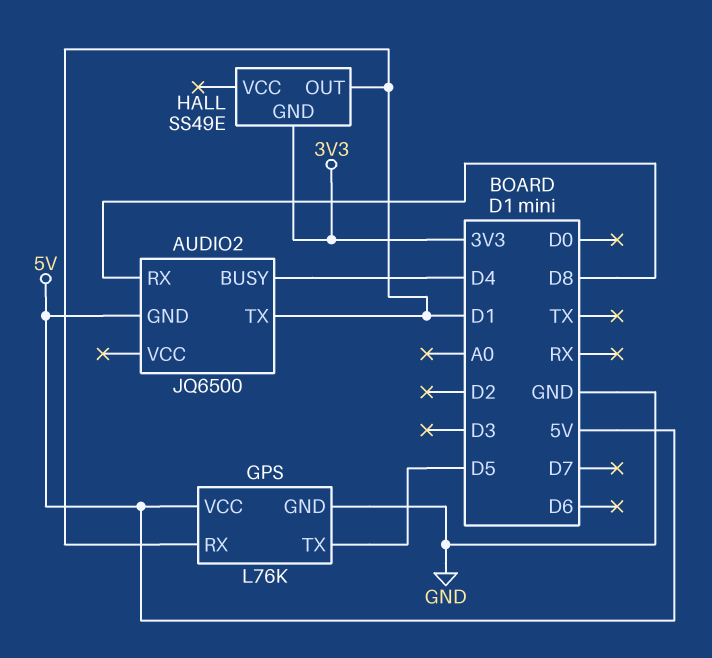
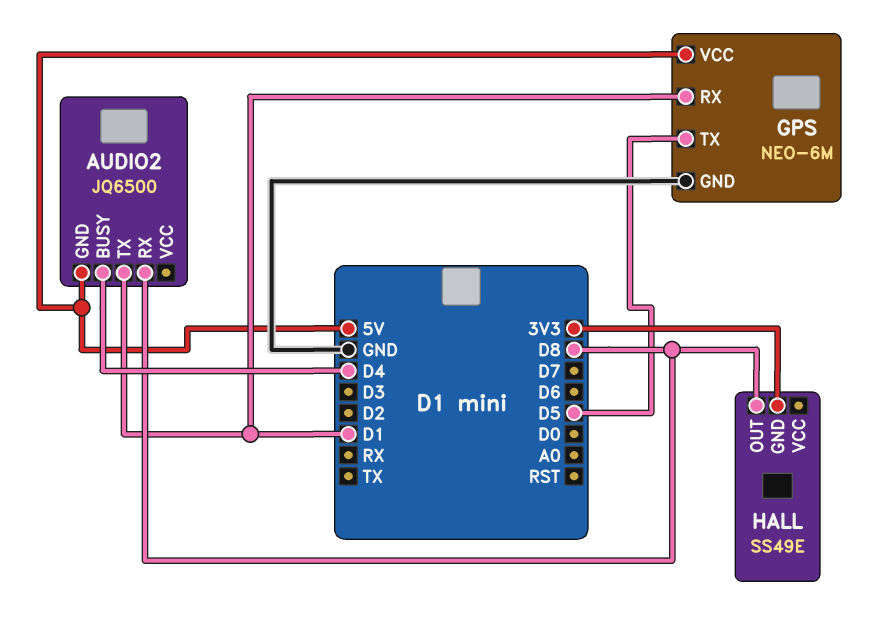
GPS: L76K -> NEO-6M
HALL pin OUT: D1 -> D8

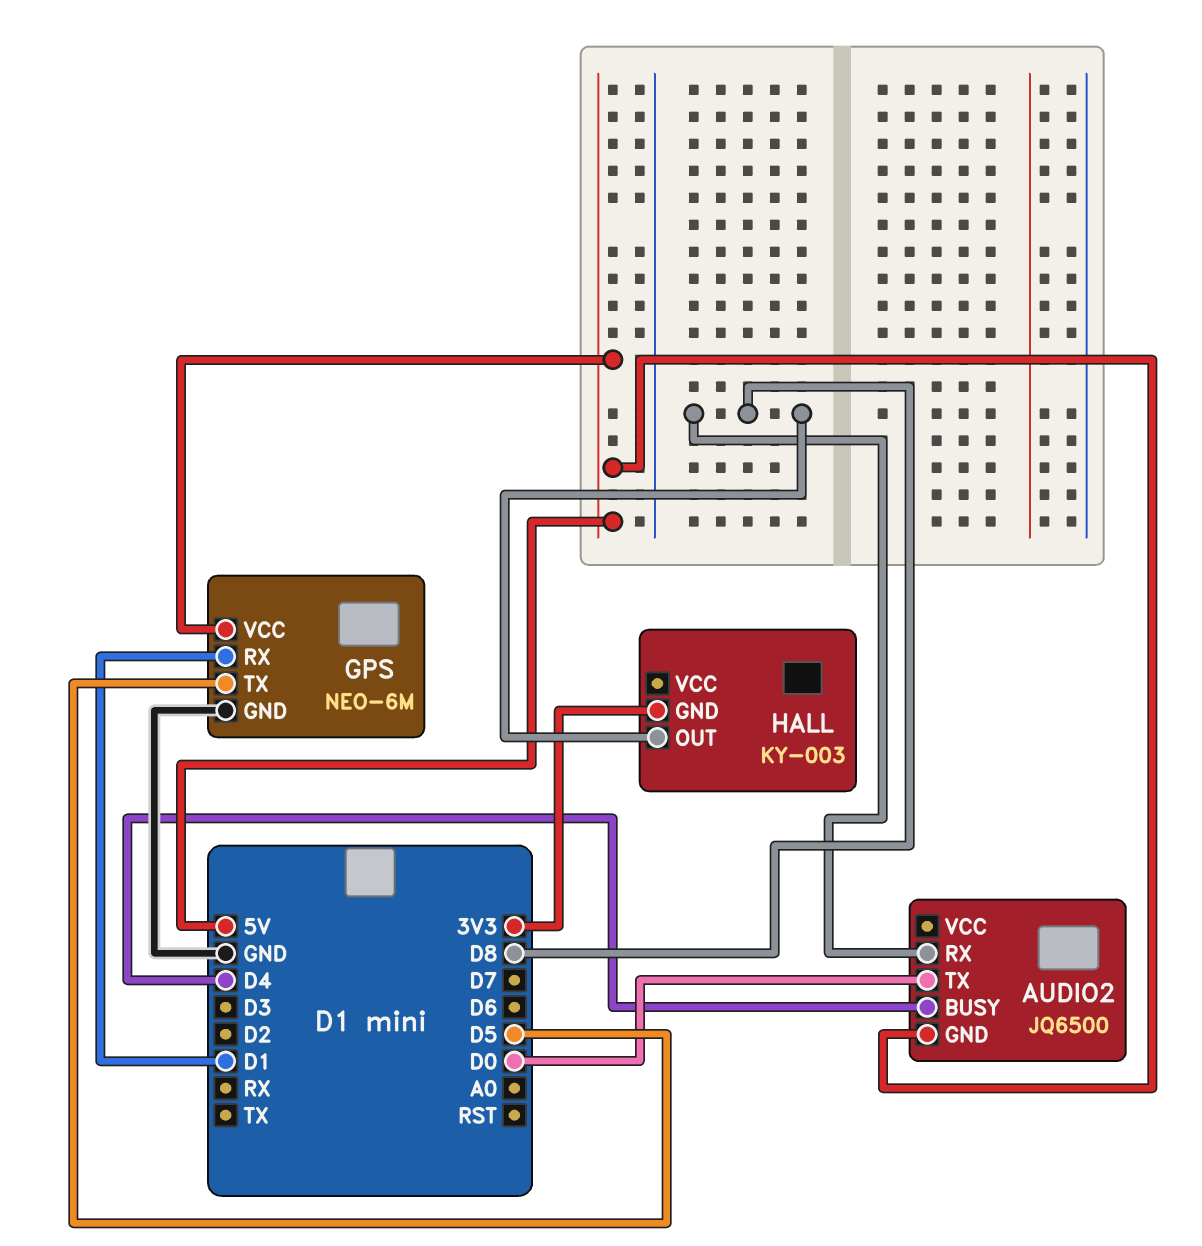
AUDIO2 pin TX: D1 -> D0
HALL: SS49E -> KY-003

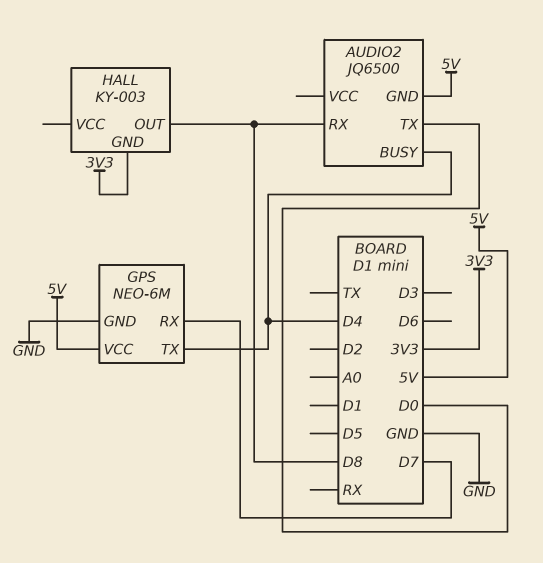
GPS pin RX: D1 -> D7
GPS pin TX: D5 -> D4

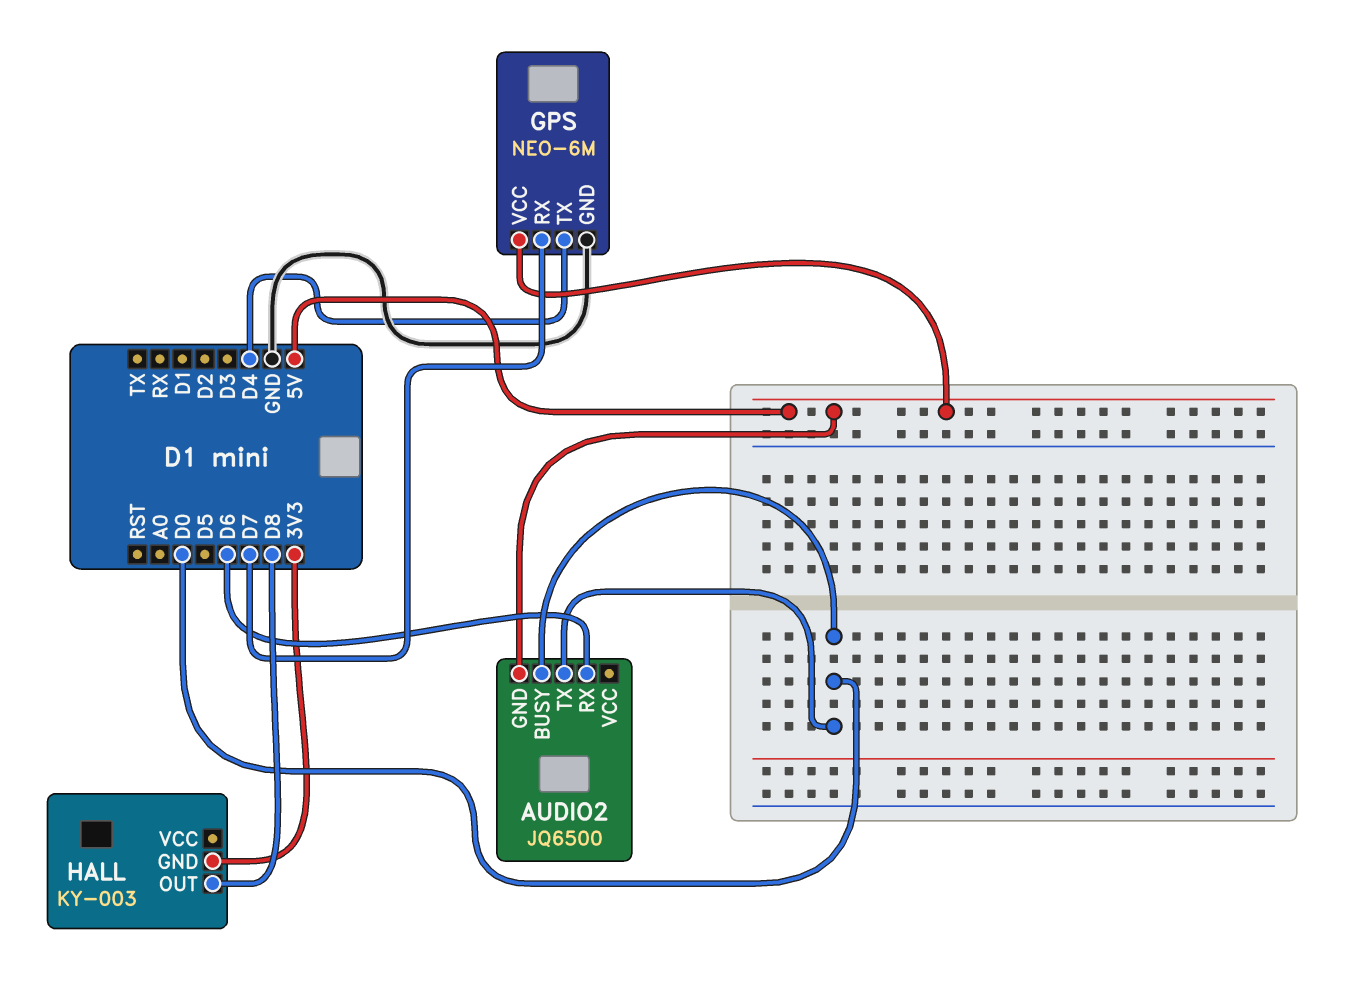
AUDIO2 pin BUSY: D4 -> D0
AUDIO2 pin RX: D8 -> D6

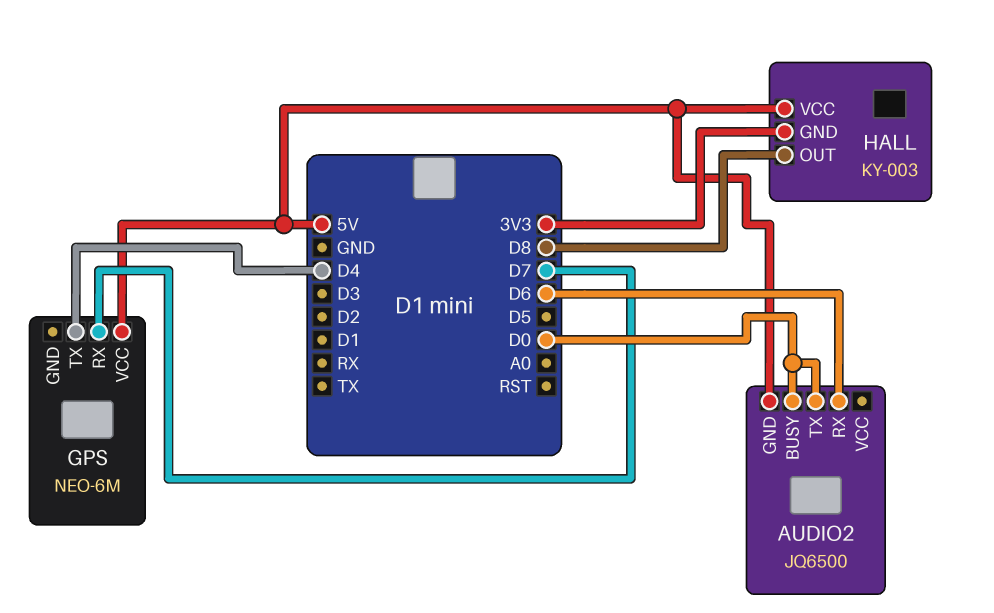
GPS pin GND: GND -> none
HALL pin VCC: none -> 5V

